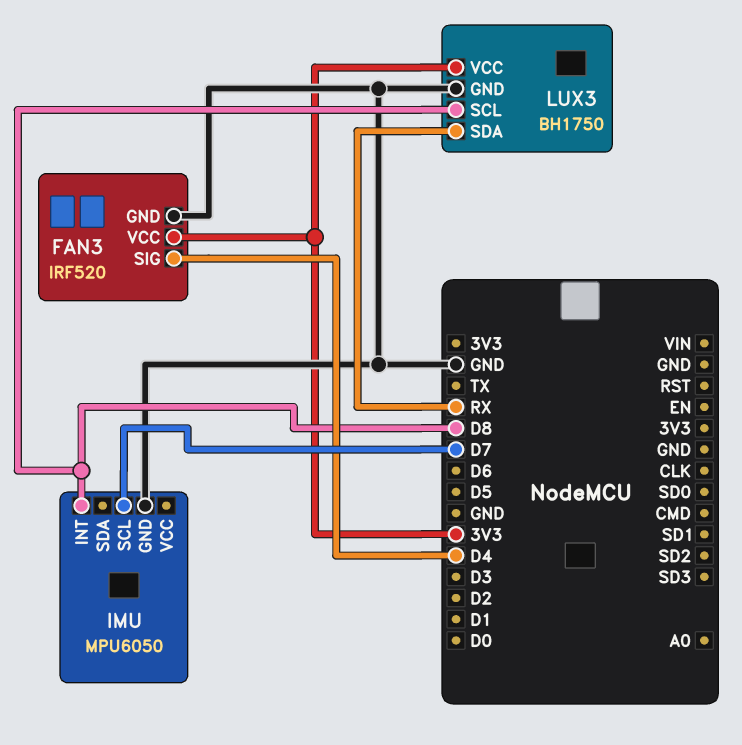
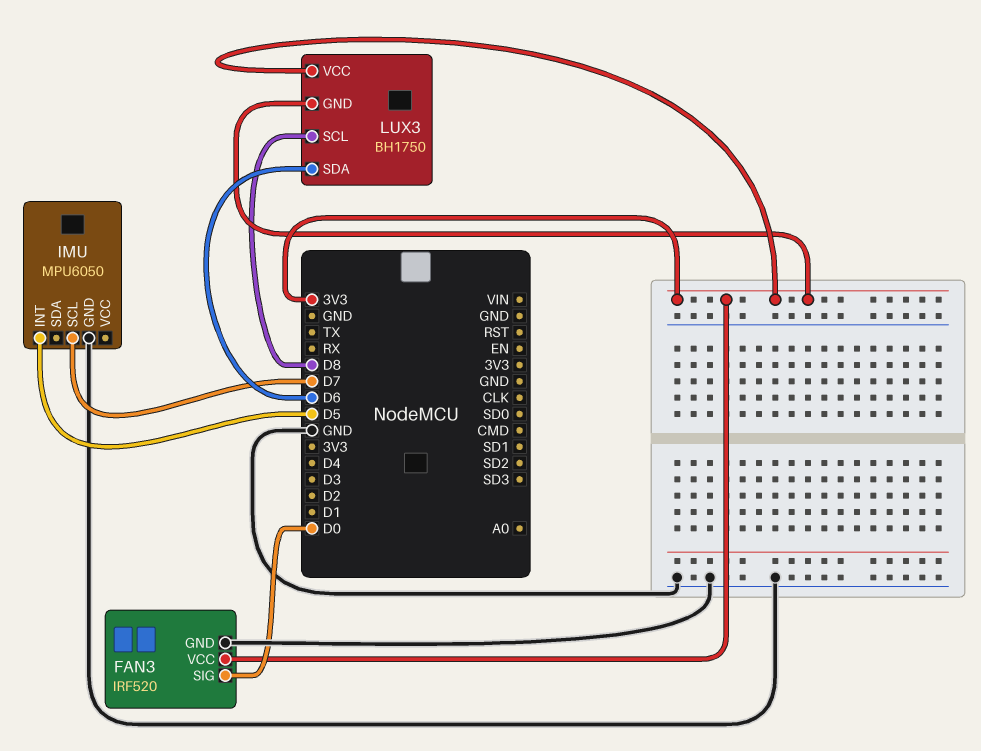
FAN3 pin SIG: D4 -> D0
IMU pin INT: D8 -> D5
LUX3 pin GND: GND -> 3V3
LUX3 pin SDA: RX -> D6

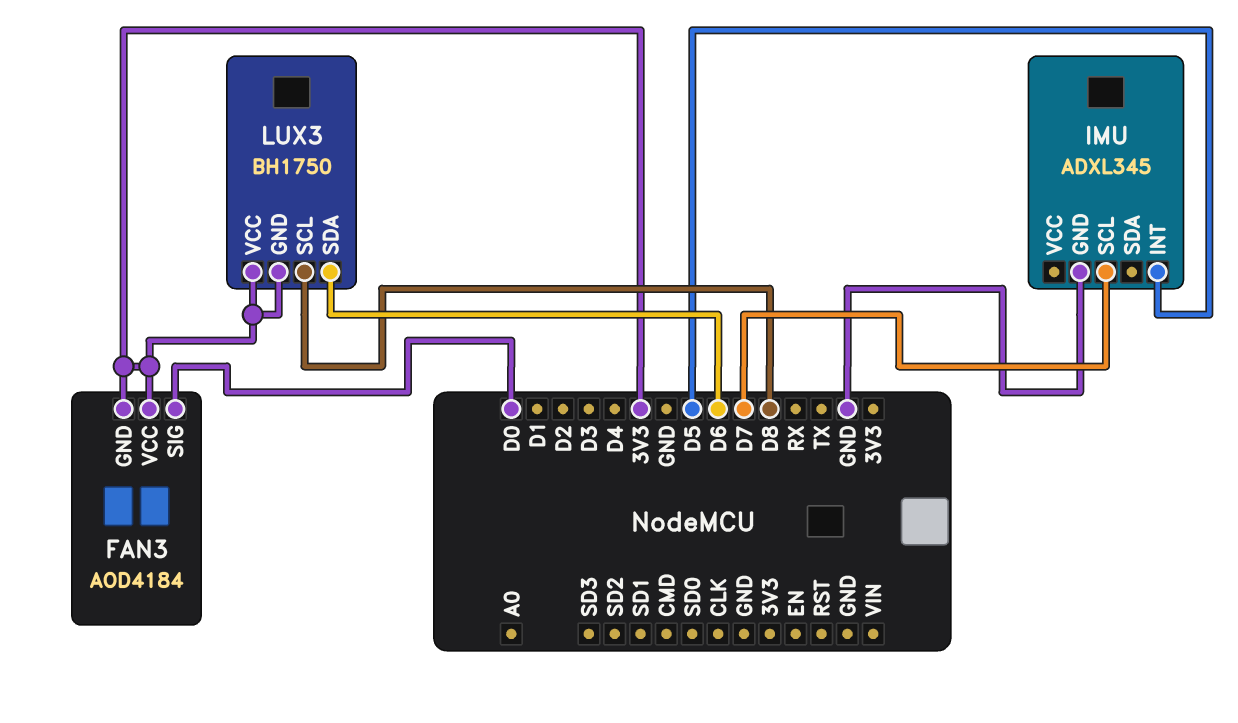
FAN3: IRF520 -> AOD4184
FAN3 pin GND: GND -> 3V3
IMU: MPU6050 -> ADXL345

